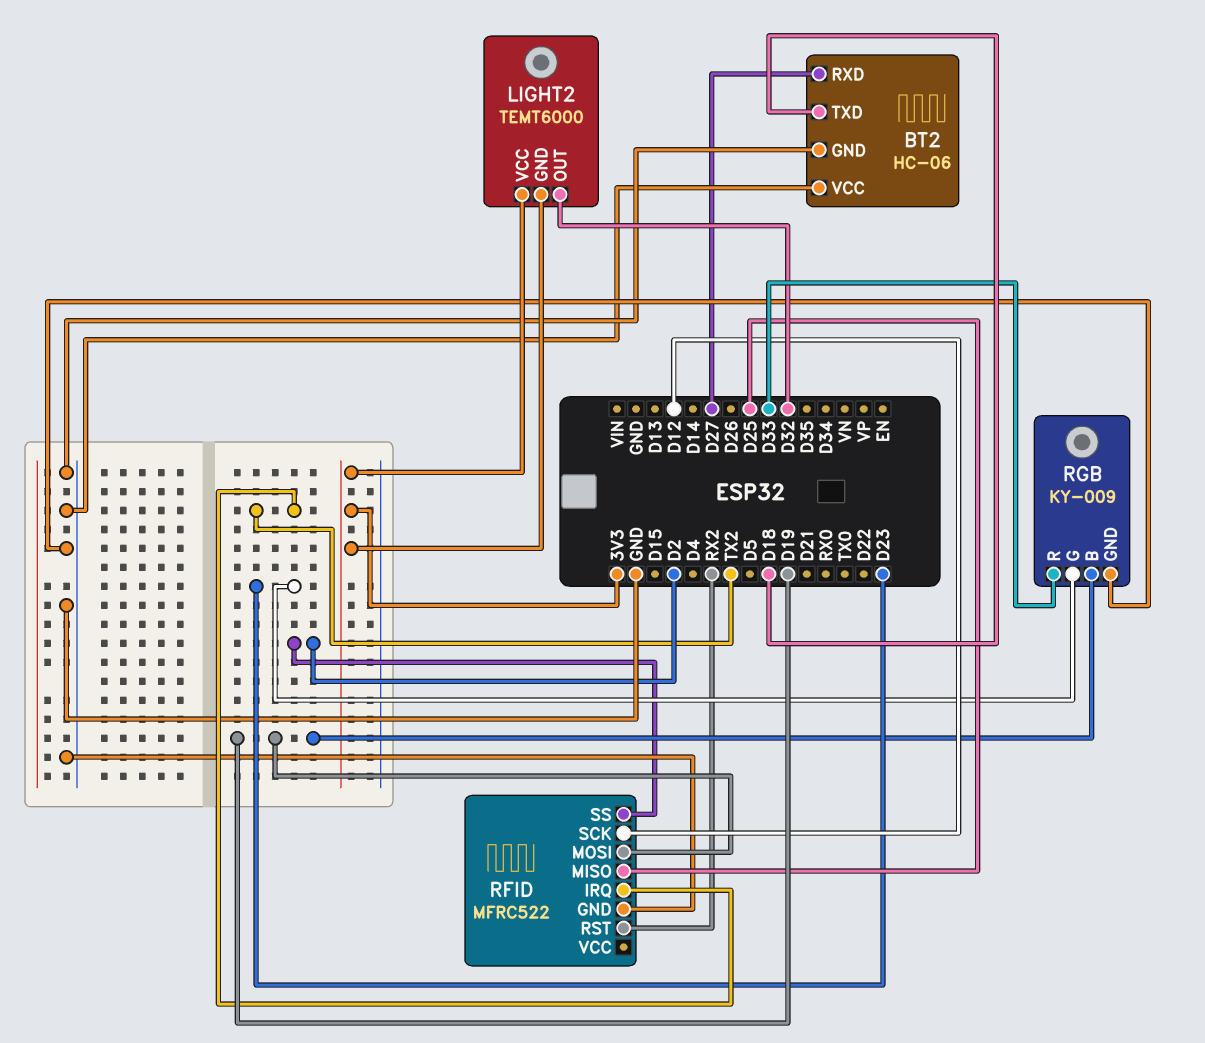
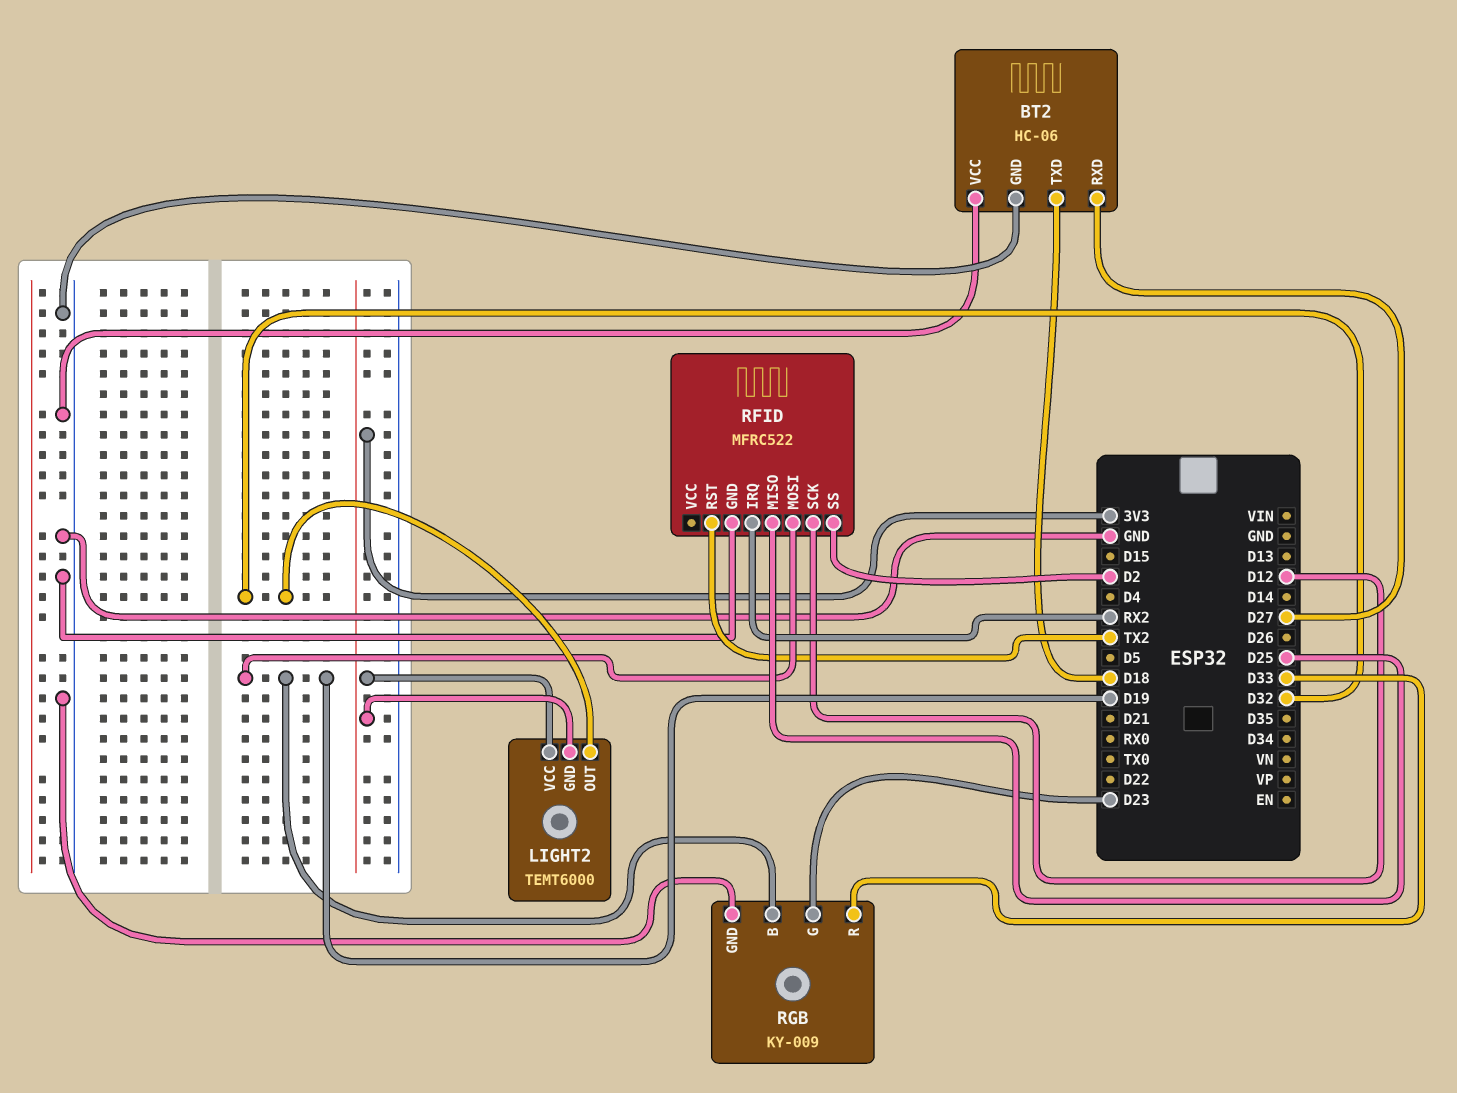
RFID pin IRQ: TX2 -> RX2
RFID pin RST: RX2 -> TX2

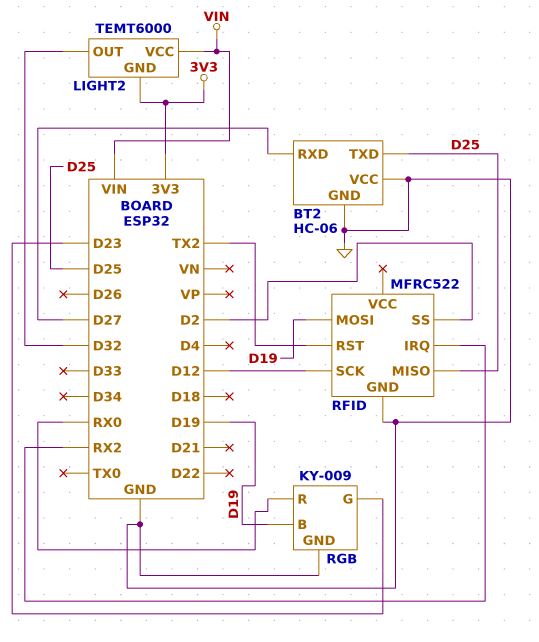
BT2 pin TXD: D18 -> D25
LIGHT2 pin VCC: 3V3 -> VIN
RGB pin R: D33 -> RX0

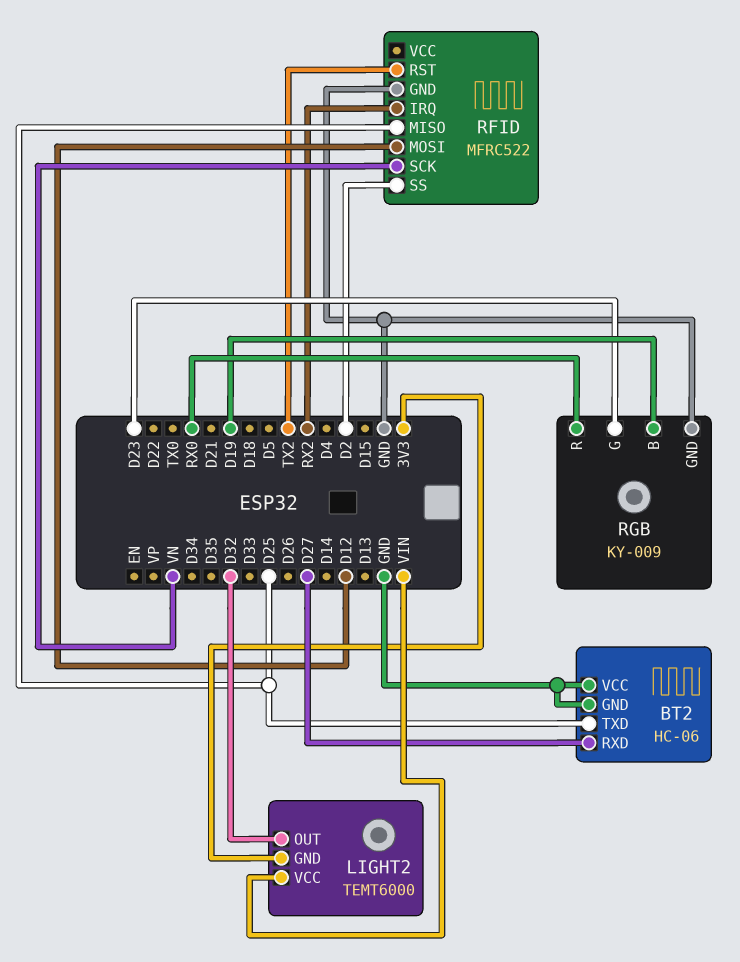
RFID pin MOSI: D19 -> D12
RFID pin SCK: D12 -> VN

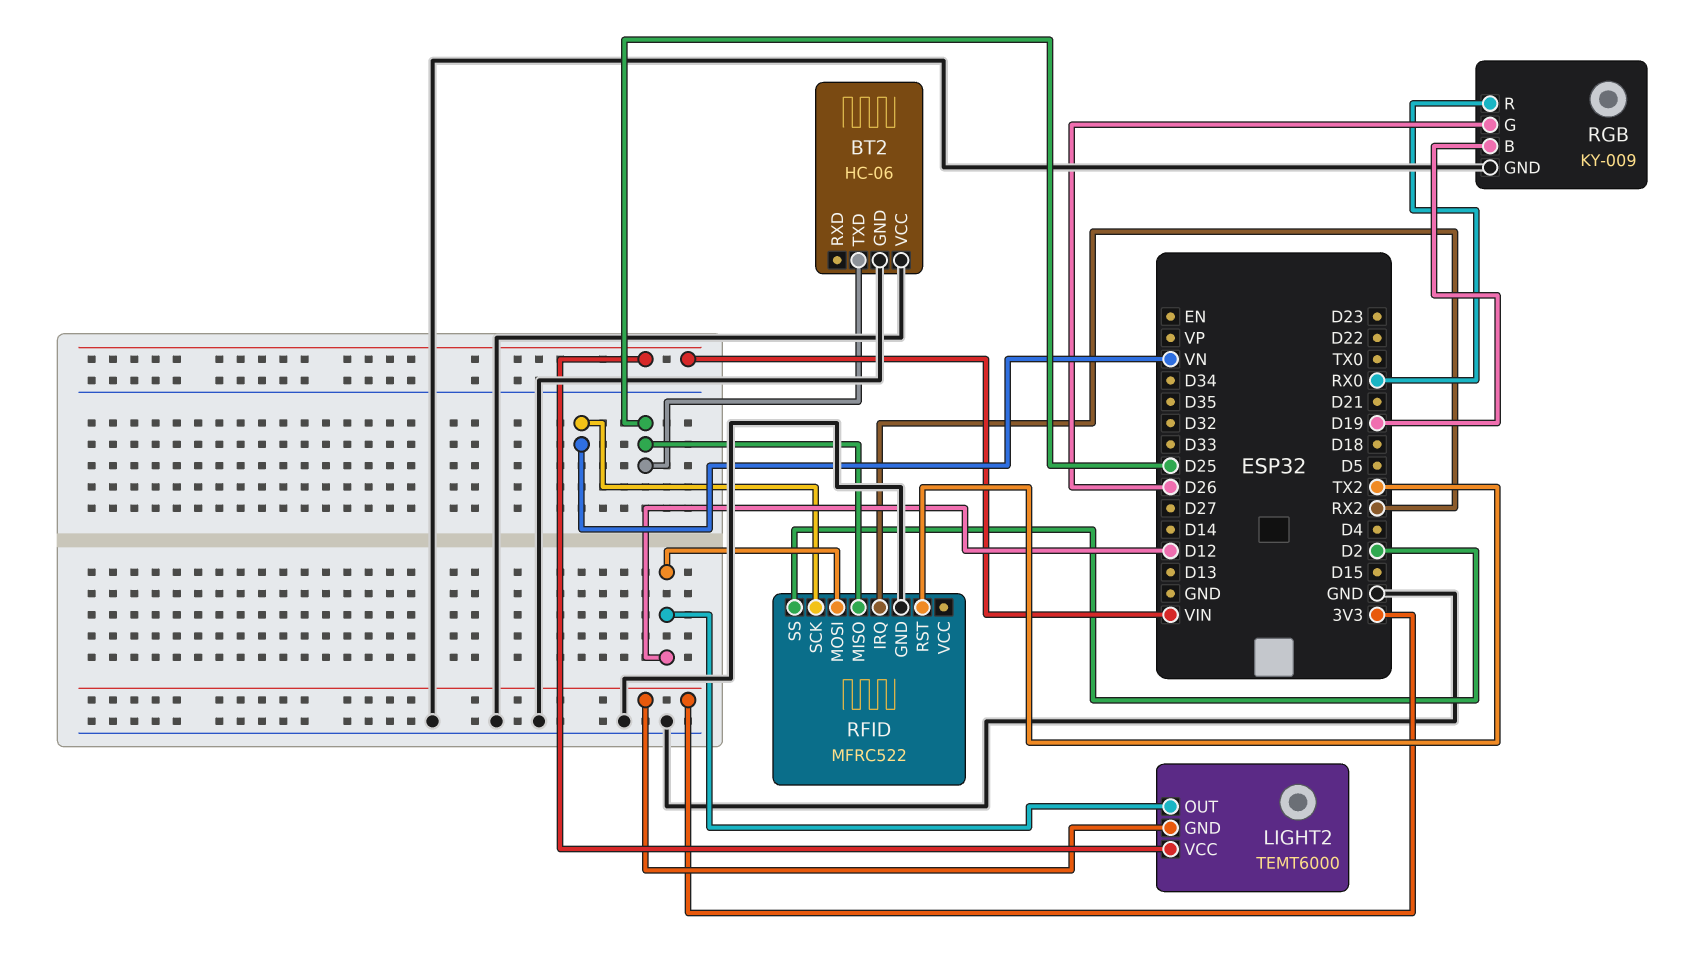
BT2 pin RXD: D27 -> none
LIGHT2 pin OUT: D32 -> D12
RGB pin G: D23 -> D26

